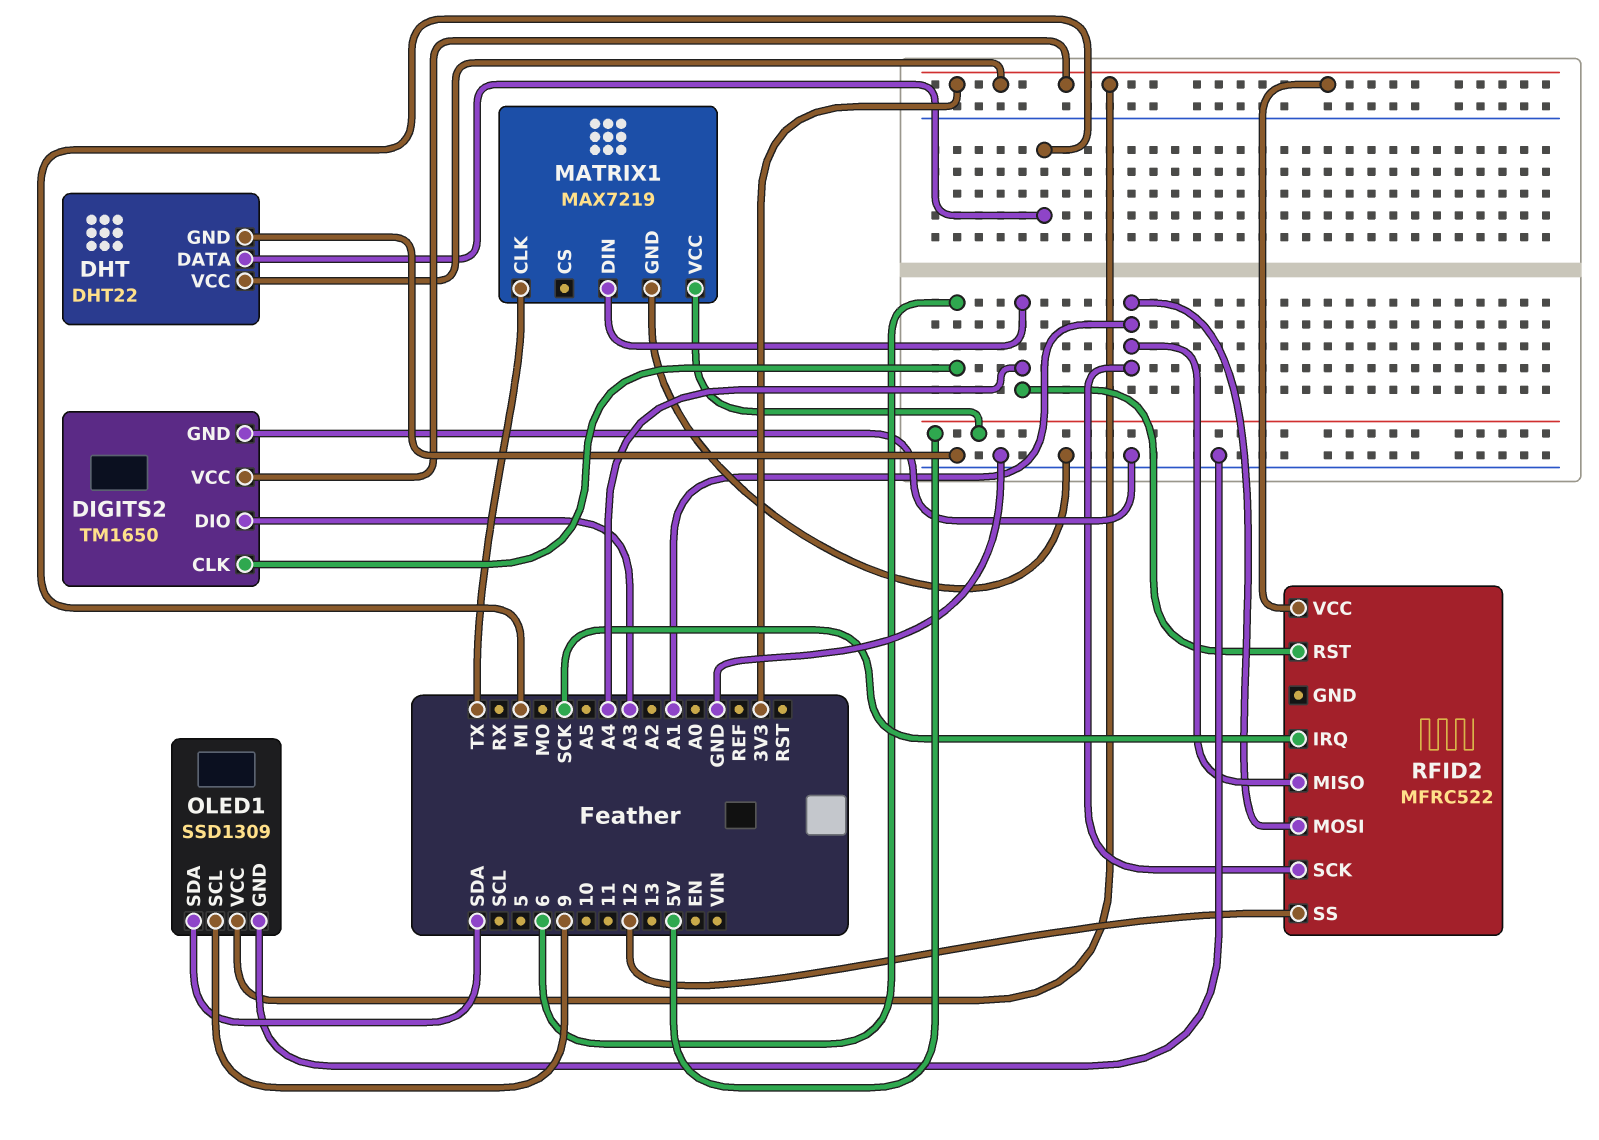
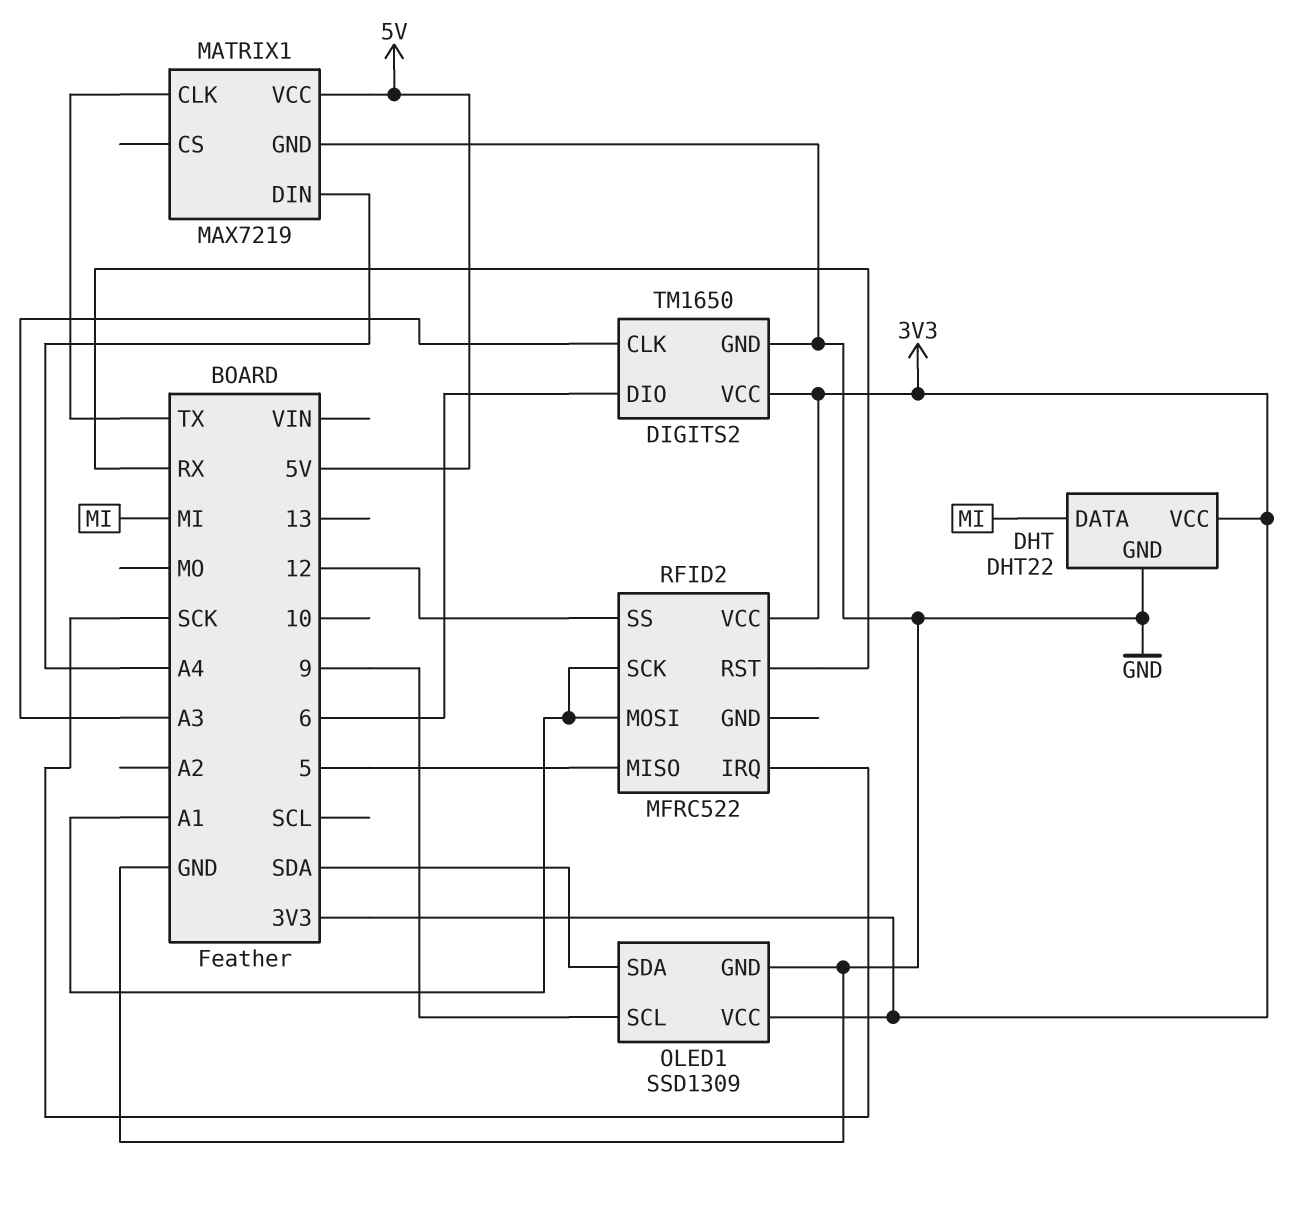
DIGITS2 pin CLK: 6 -> A3
DIGITS2 pin DIO: A3 -> 6
RFID2 pin MISO: A1 -> 5
RFID2 pin RST: A4 -> RX

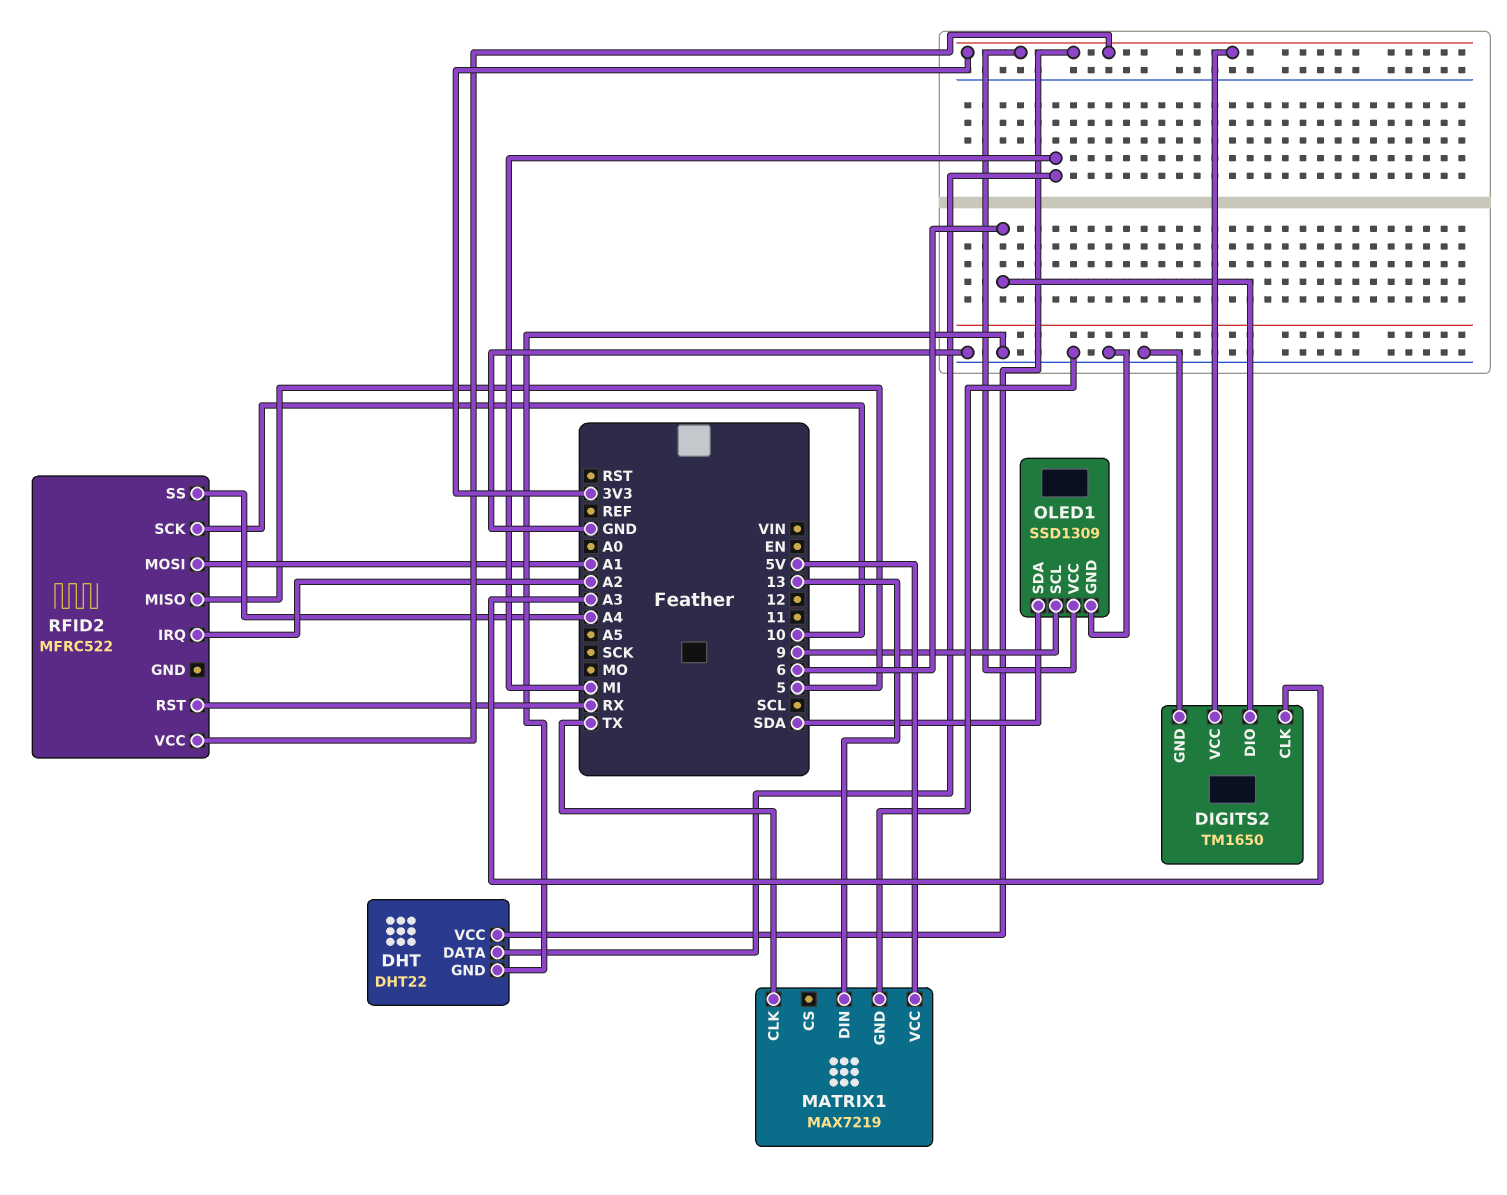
MATRIX1 pin DIN: A4 -> 13
RFID2 pin IRQ: SCK -> A2
RFID2 pin SCK: A1 -> 10
RFID2 pin SS: 12 -> A4

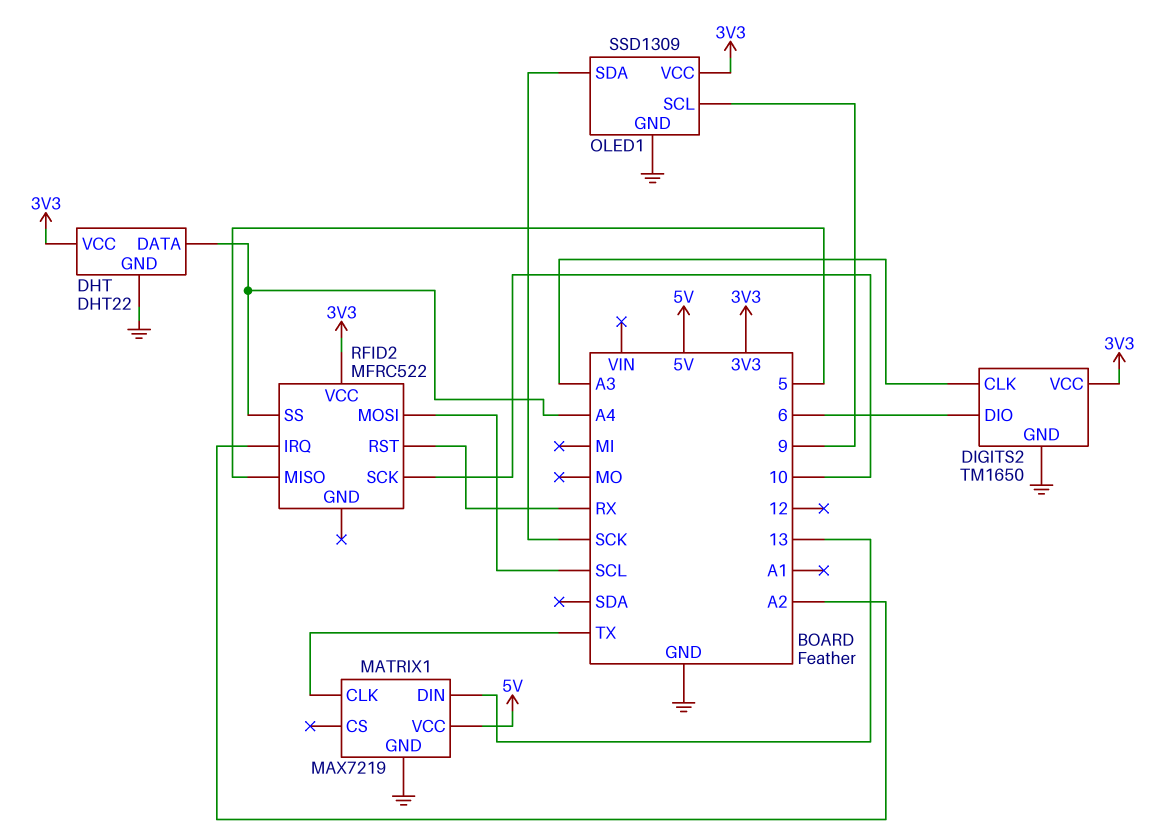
DHT pin DATA: MI -> A4
OLED1 pin SDA: SDA -> SCK
RFID2 pin MOSI: A1 -> SCL

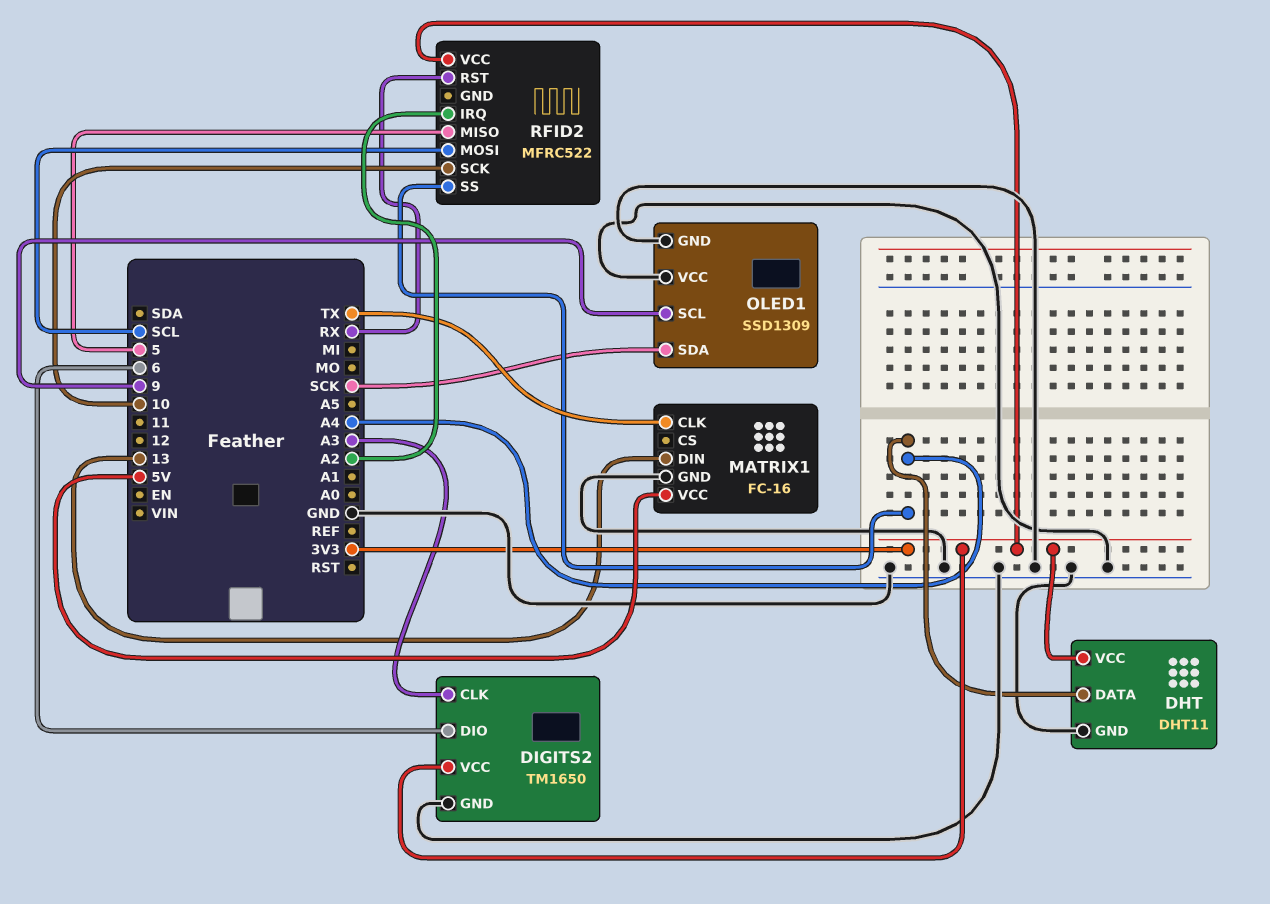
DHT: DHT22 -> DHT11
MATRIX1: MAX7219 -> FC-16
OLED1 pin VCC: 3V3 -> GND

